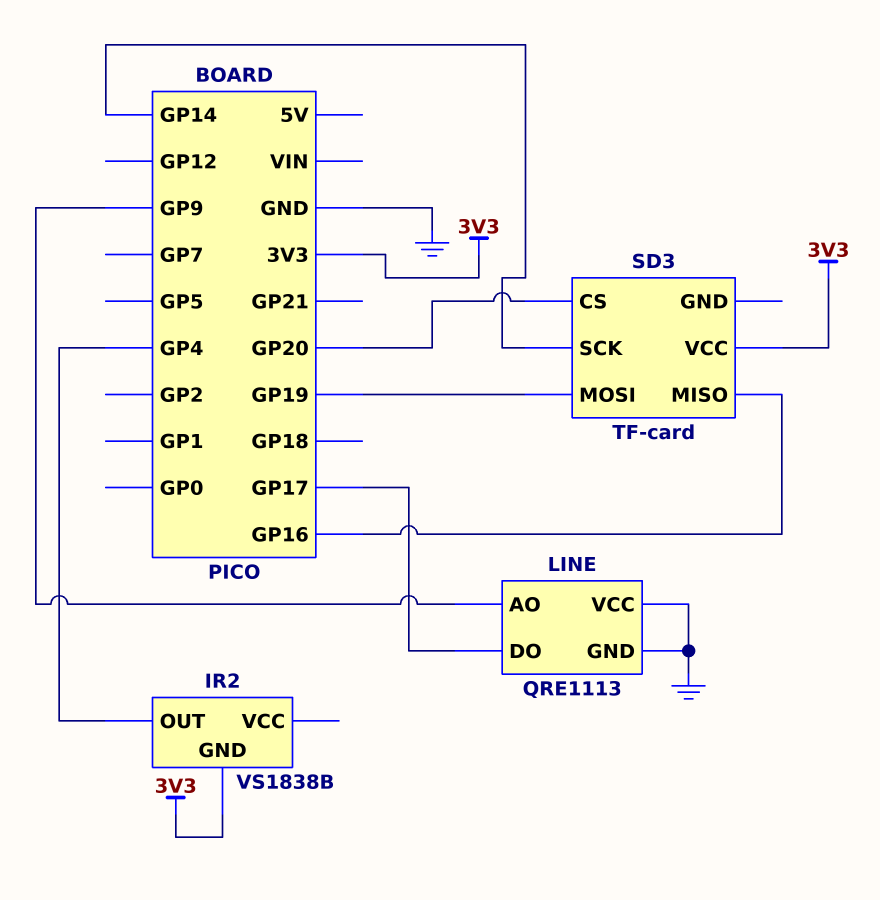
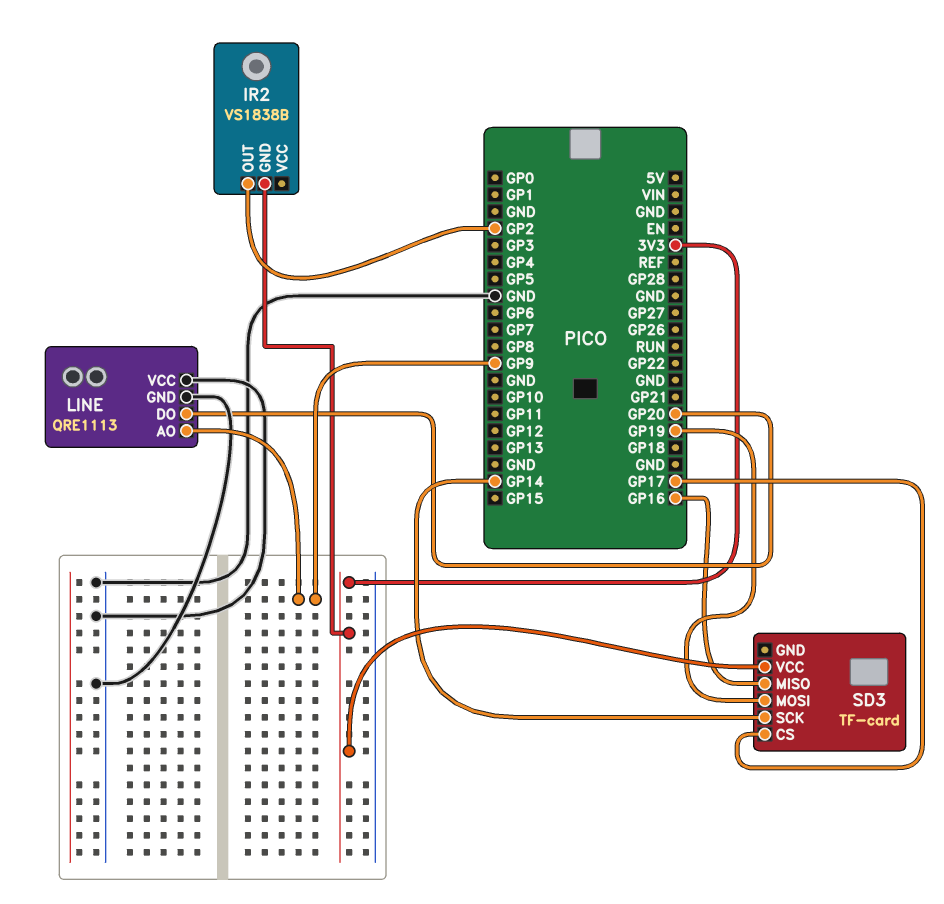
IR2 pin OUT: GP4 -> GP2
LINE pin DO: GP17 -> GP20
SD3 pin CS: GP20 -> GP17

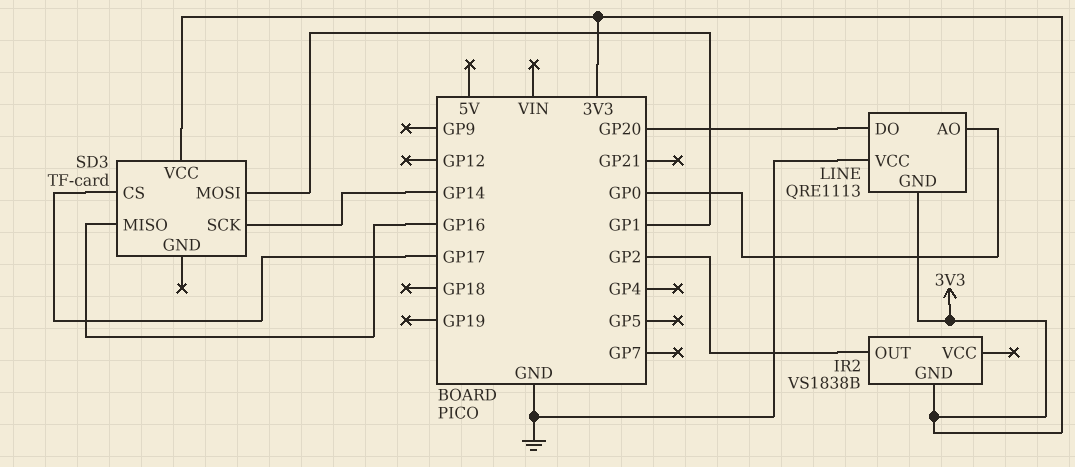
LINE pin AO: GP9 -> GP0
LINE pin GND: GND -> 3V3
SD3 pin MOSI: GP19 -> GP1

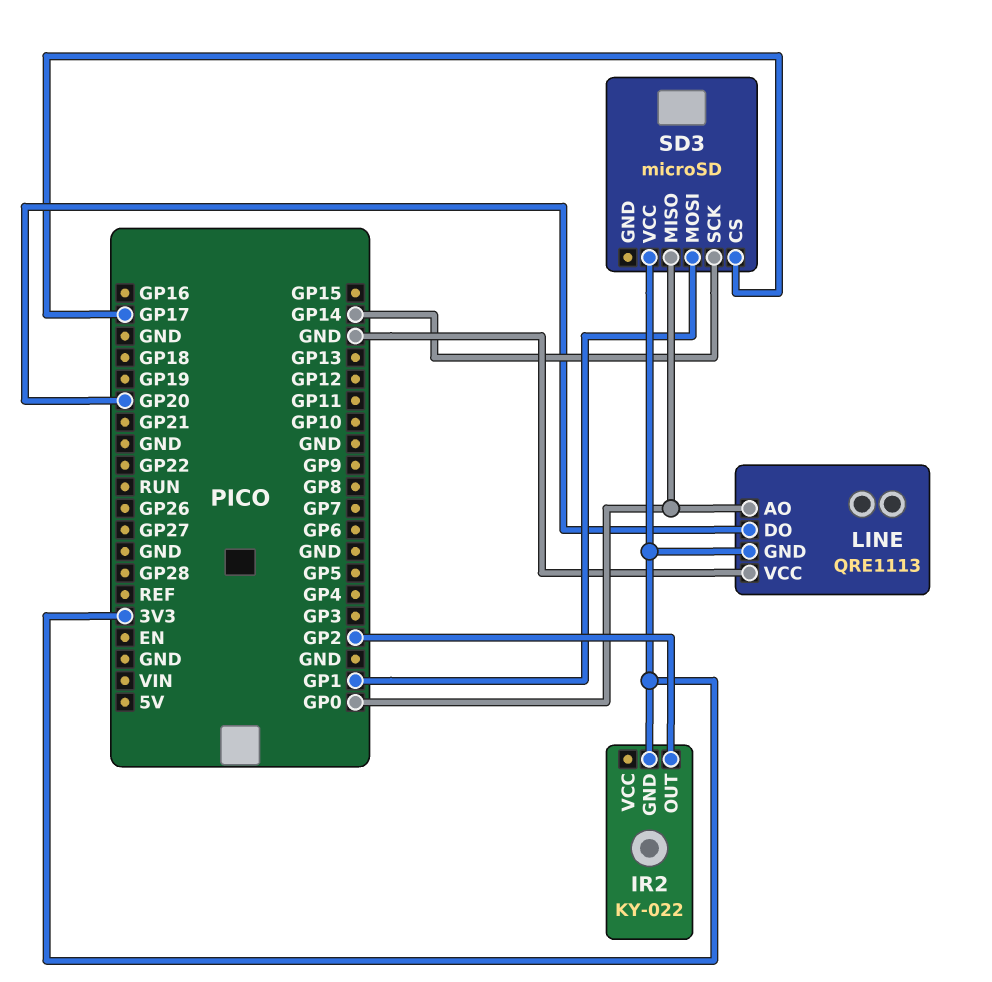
IR2: VS1838B -> KY-022
SD3: TF-card -> microSD
SD3 pin MISO: GP16 -> GP0

